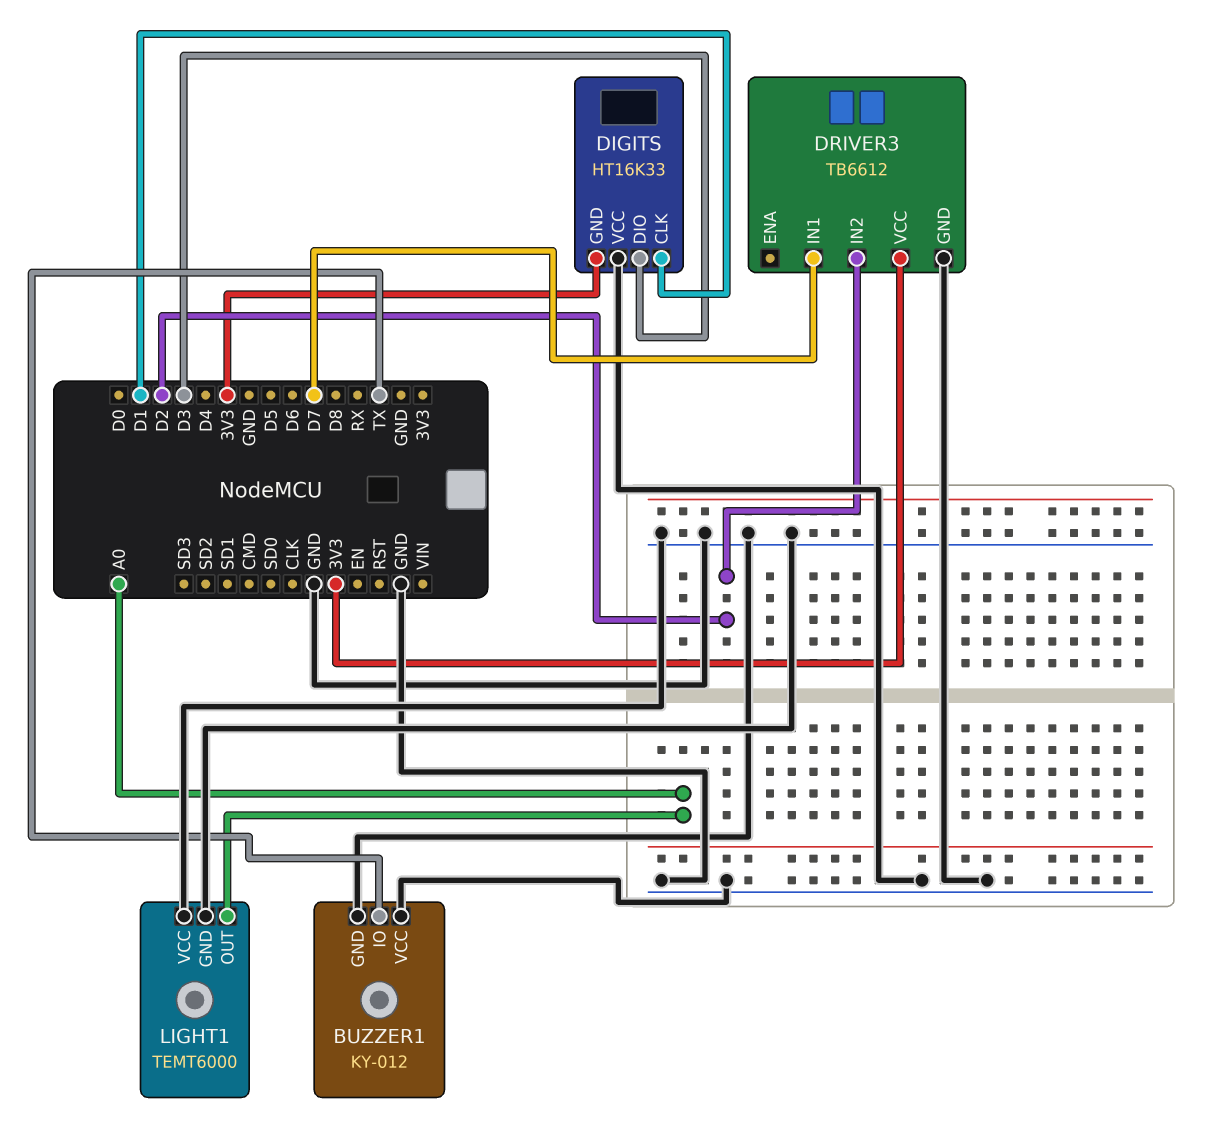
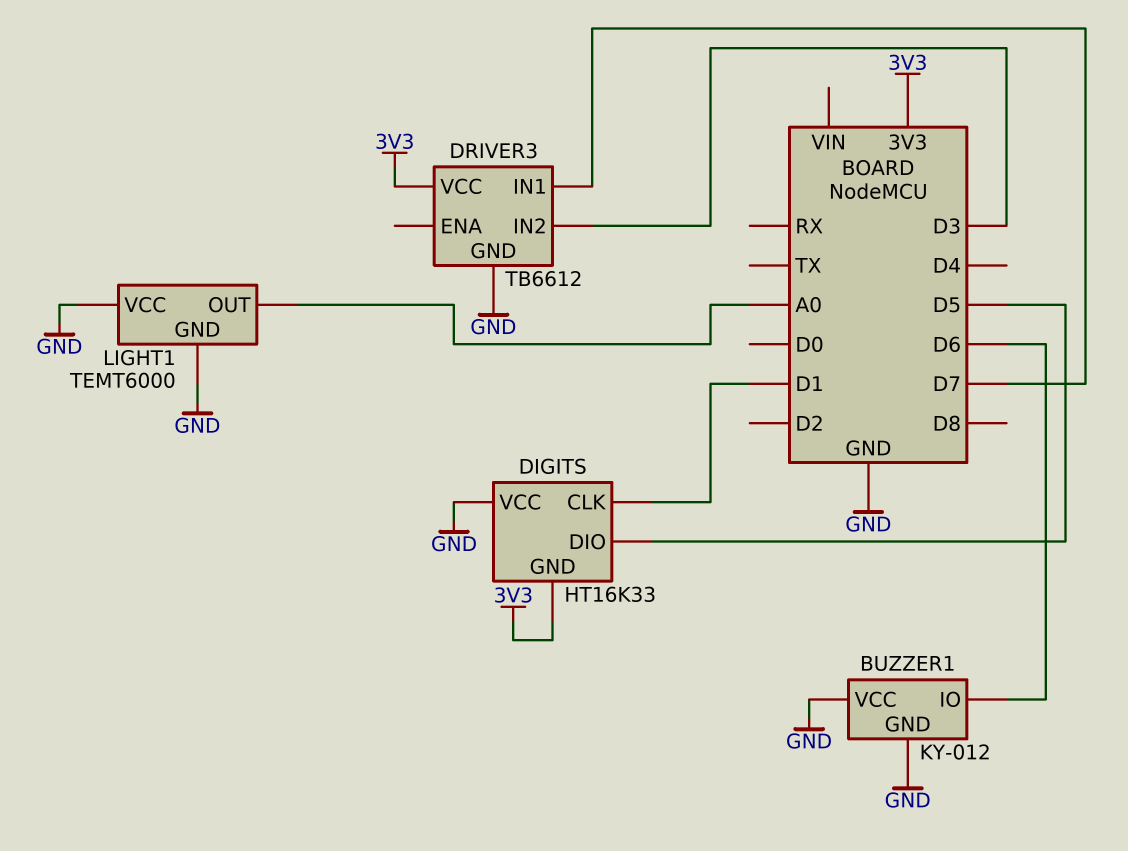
BUZZER1 pin IO: TX -> D6
DIGITS pin DIO: D3 -> D5
DRIVER3 pin IN2: D2 -> D3

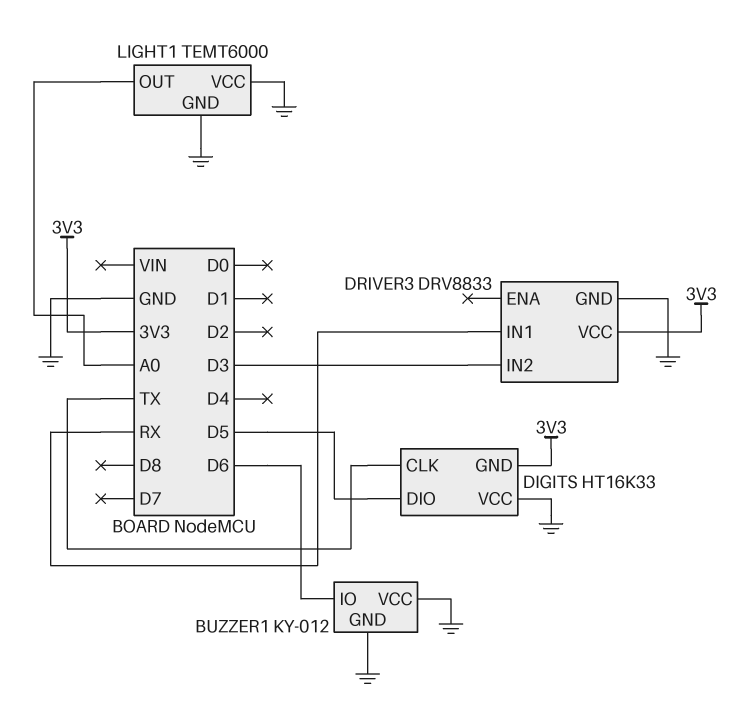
DIGITS pin CLK: D1 -> TX
DRIVER3: TB6612 -> DRV8833
DRIVER3 pin IN1: D7 -> RX

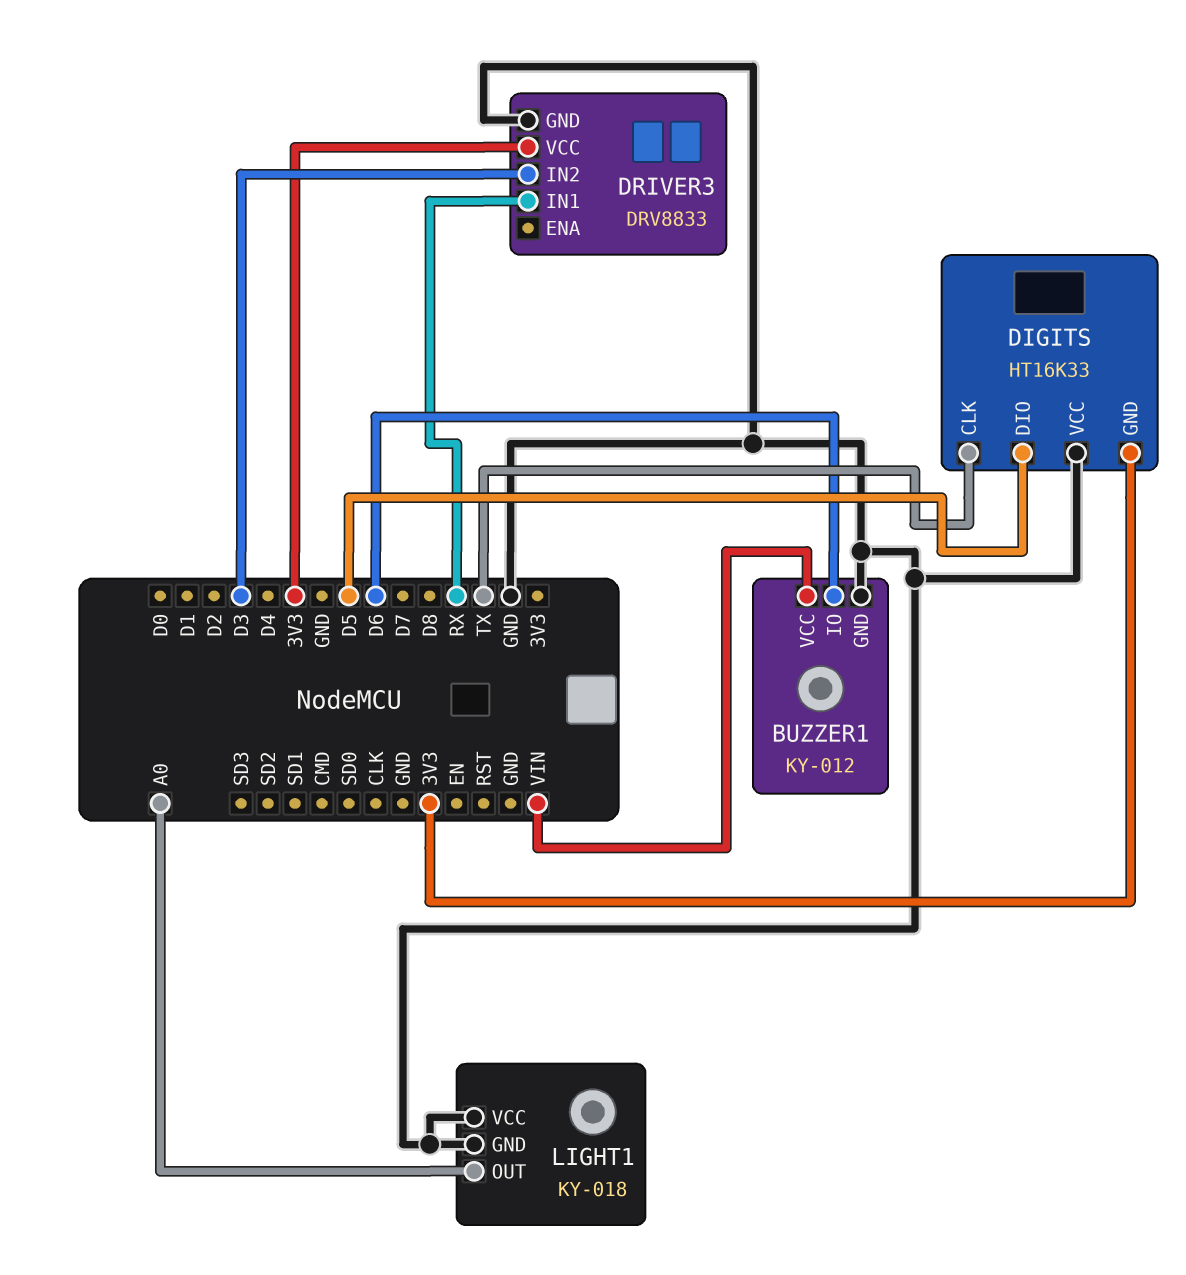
BUZZER1 pin VCC: GND -> VIN
LIGHT1: TEMT6000 -> KY-018

